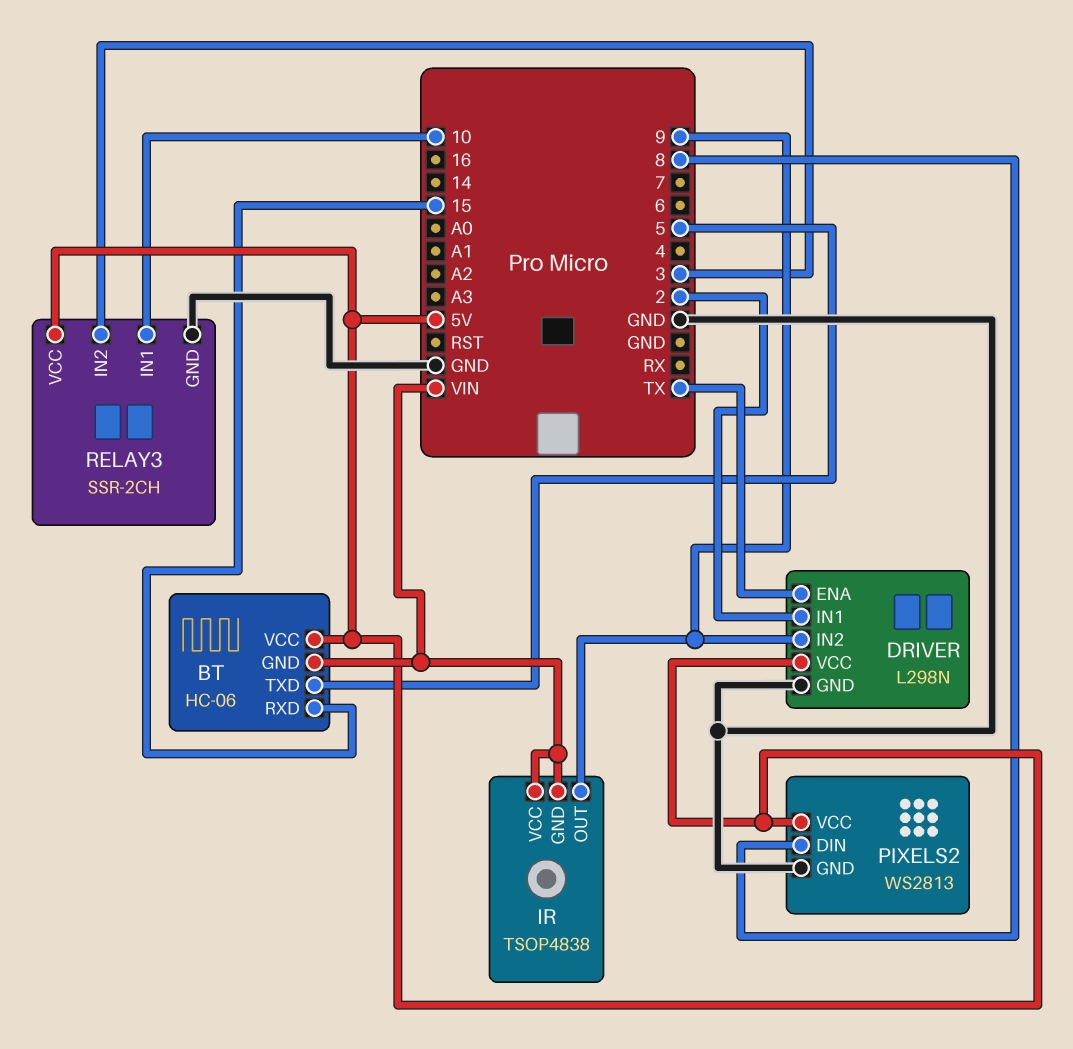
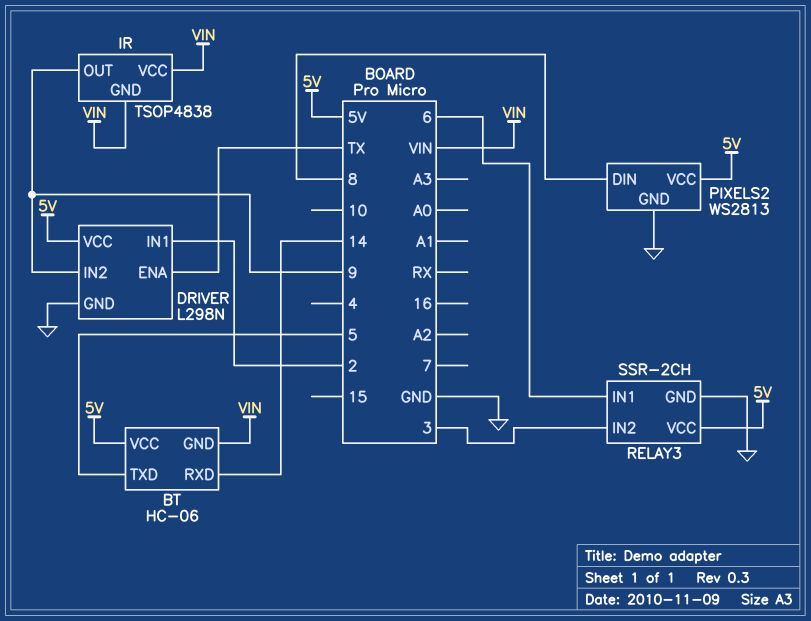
BT pin RXD: 15 -> 14
RELAY3 pin IN1: 10 -> 6

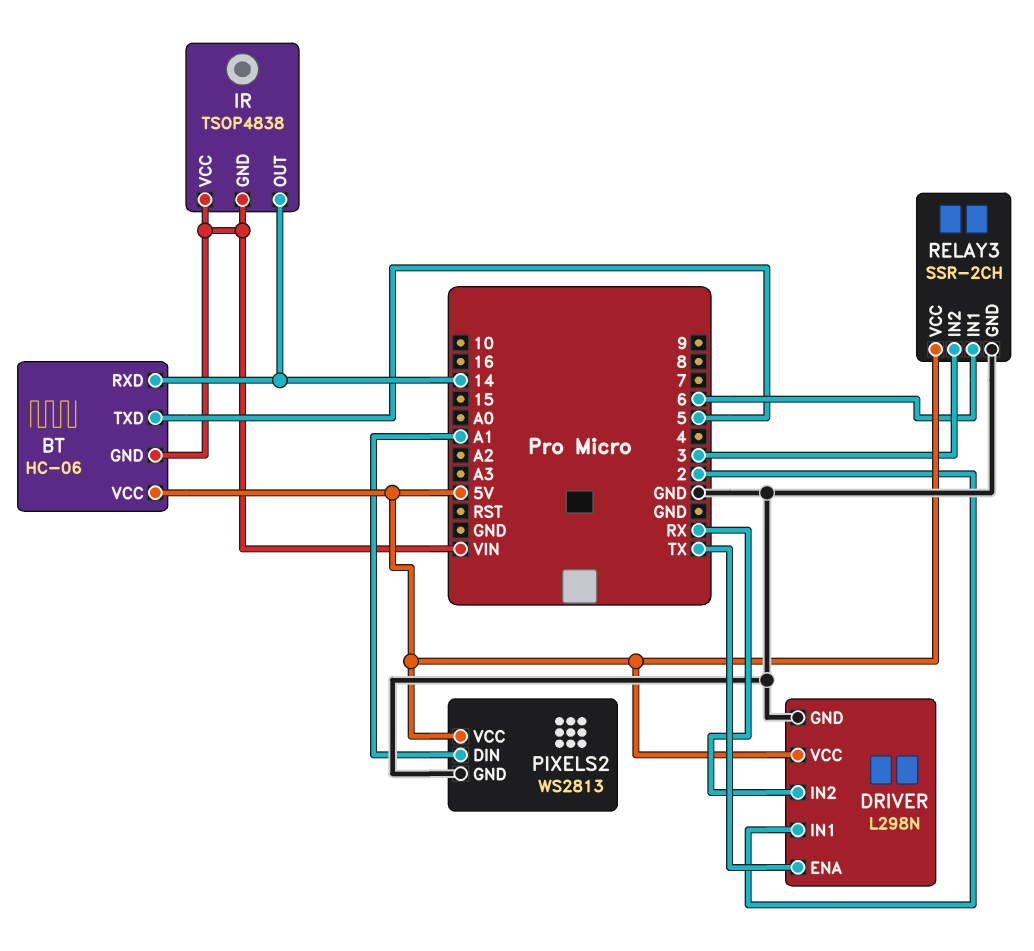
DRIVER pin IN2: 9 -> RX
IR pin OUT: 9 -> 14
PIXELS2 pin DIN: 8 -> A1

